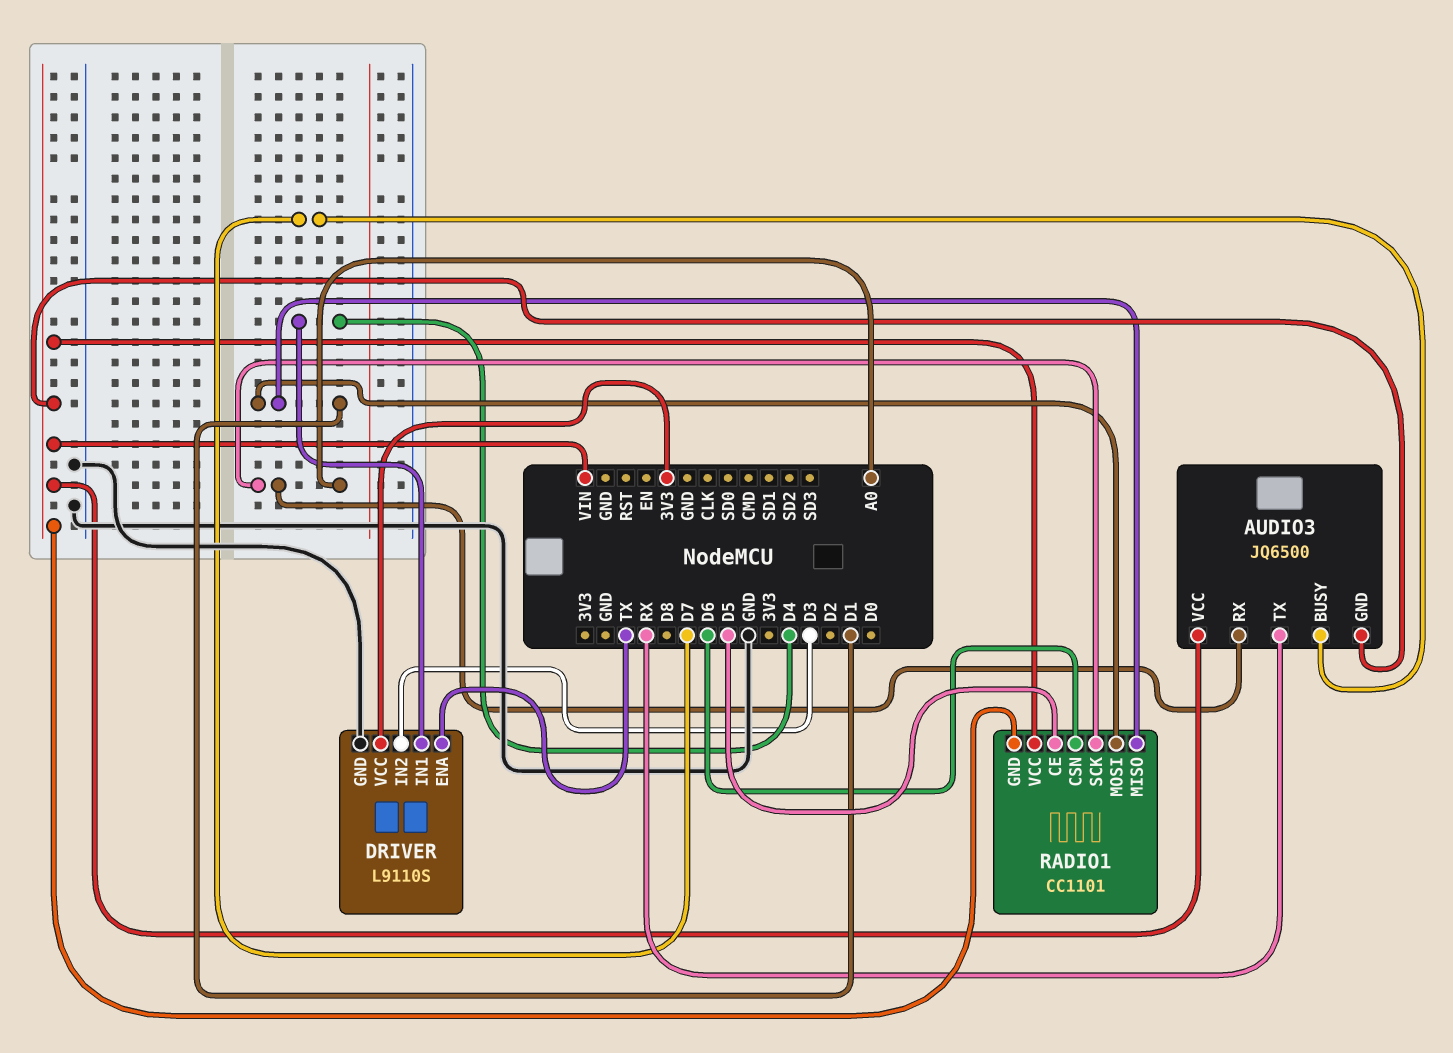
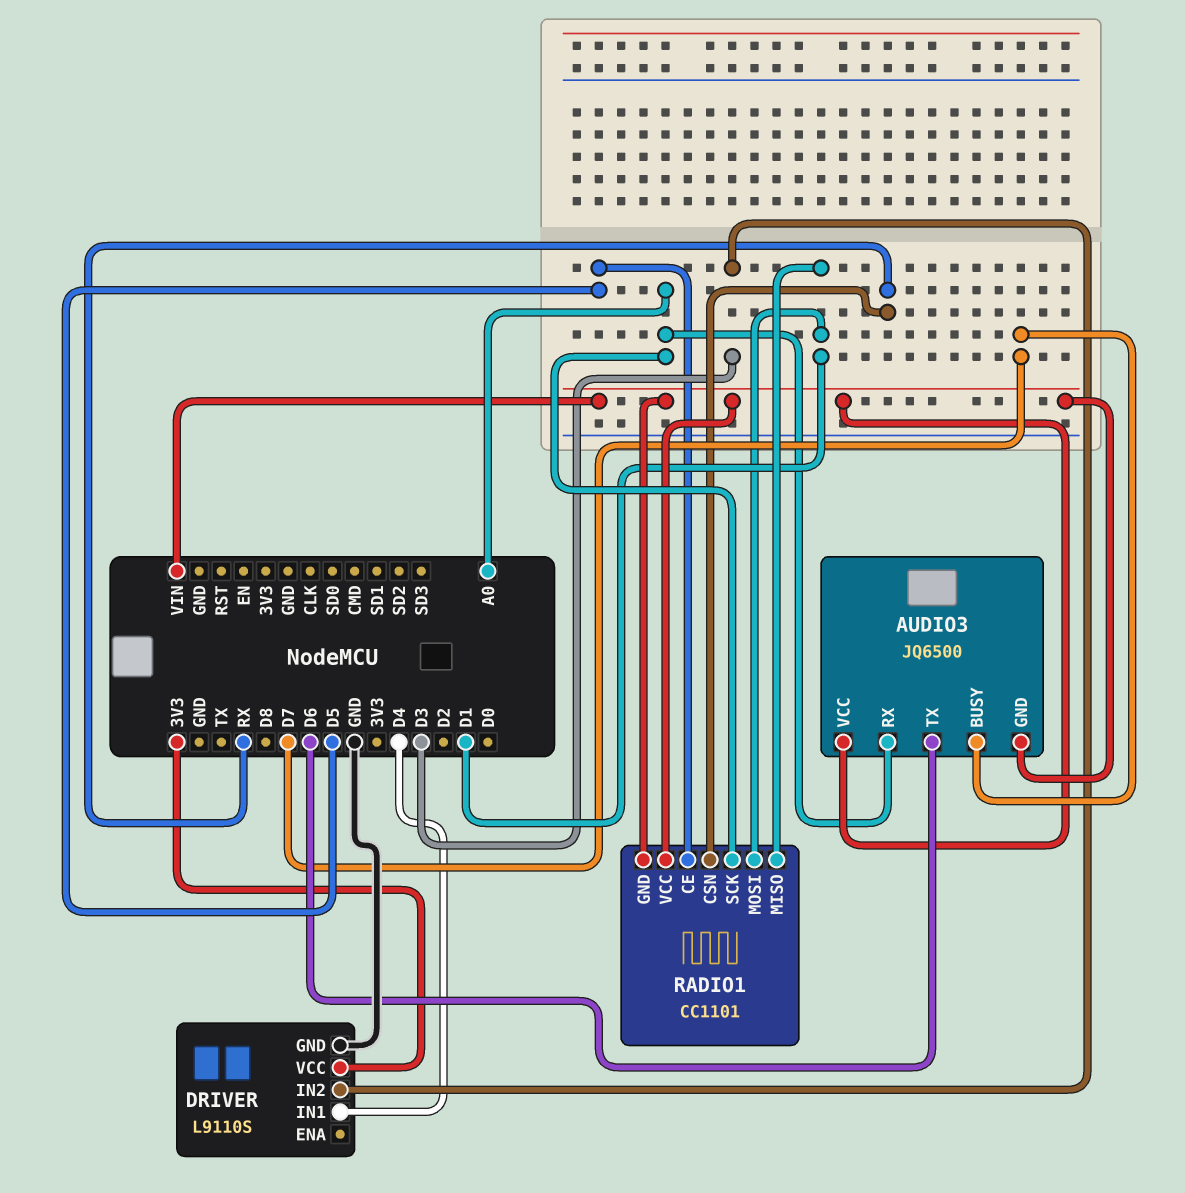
AUDIO3 pin TX: RX -> D6
DRIVER pin ENA: TX -> none
RADIO1 pin CSN: D6 -> RX

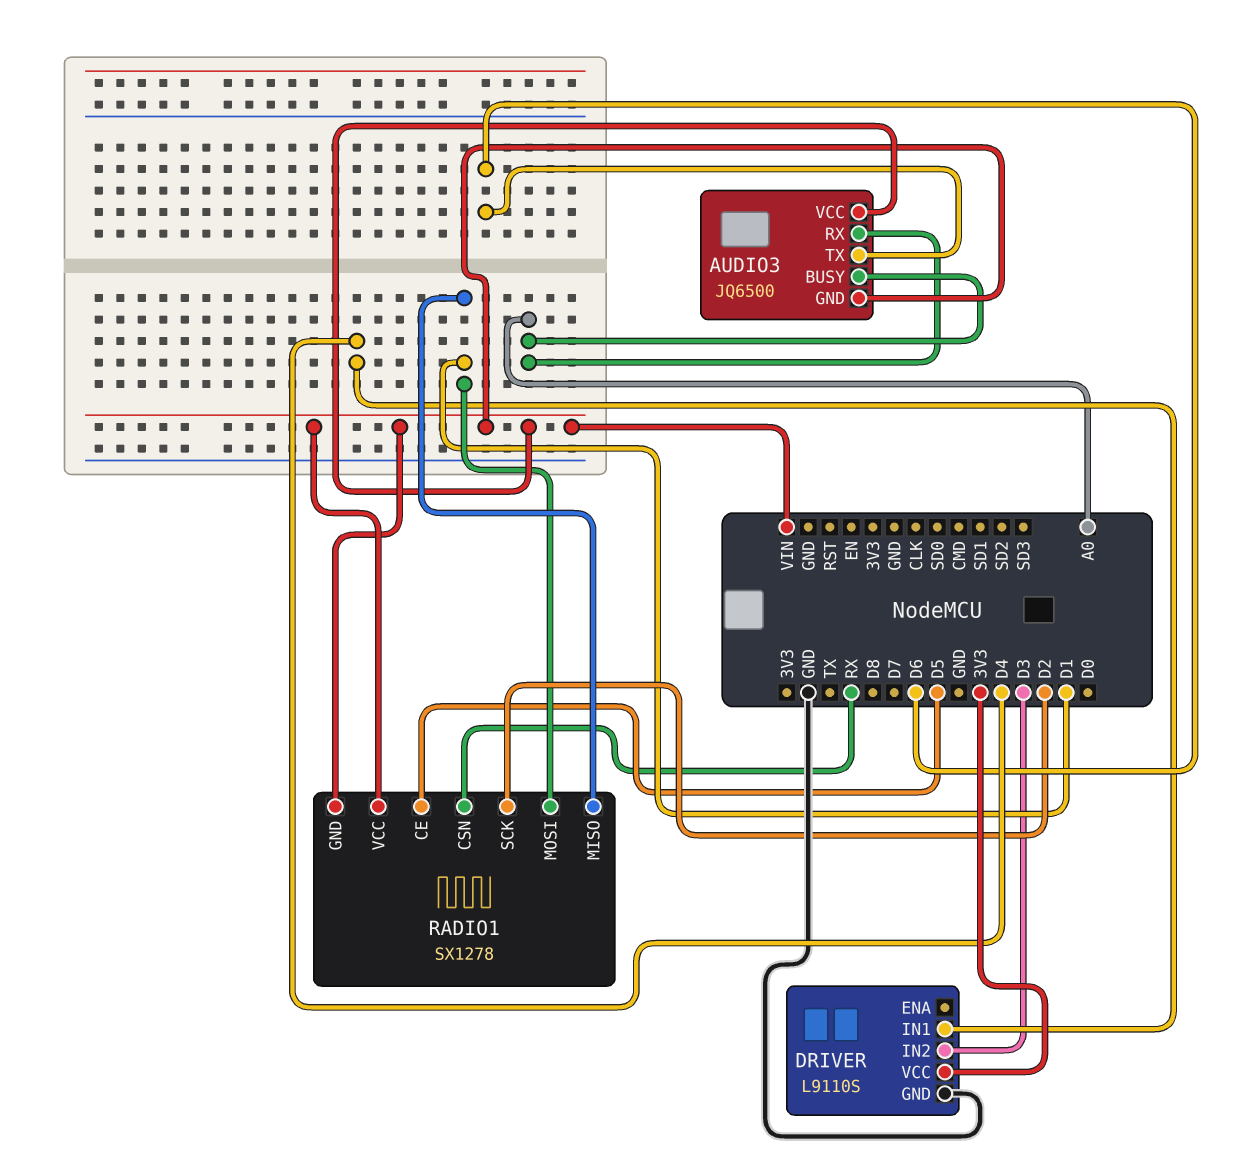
AUDIO3 pin BUSY: D7 -> A0
RADIO1: CC1101 -> SX1278
RADIO1 pin SCK: A0 -> D2

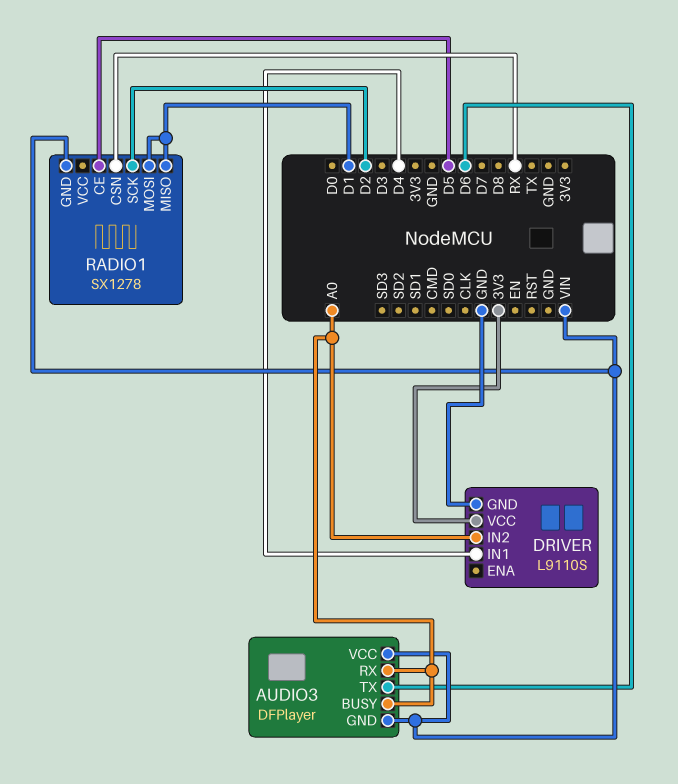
AUDIO3: JQ6500 -> DFPlayer
DRIVER pin IN2: D3 -> A0
RADIO1 pin VCC: VIN -> none

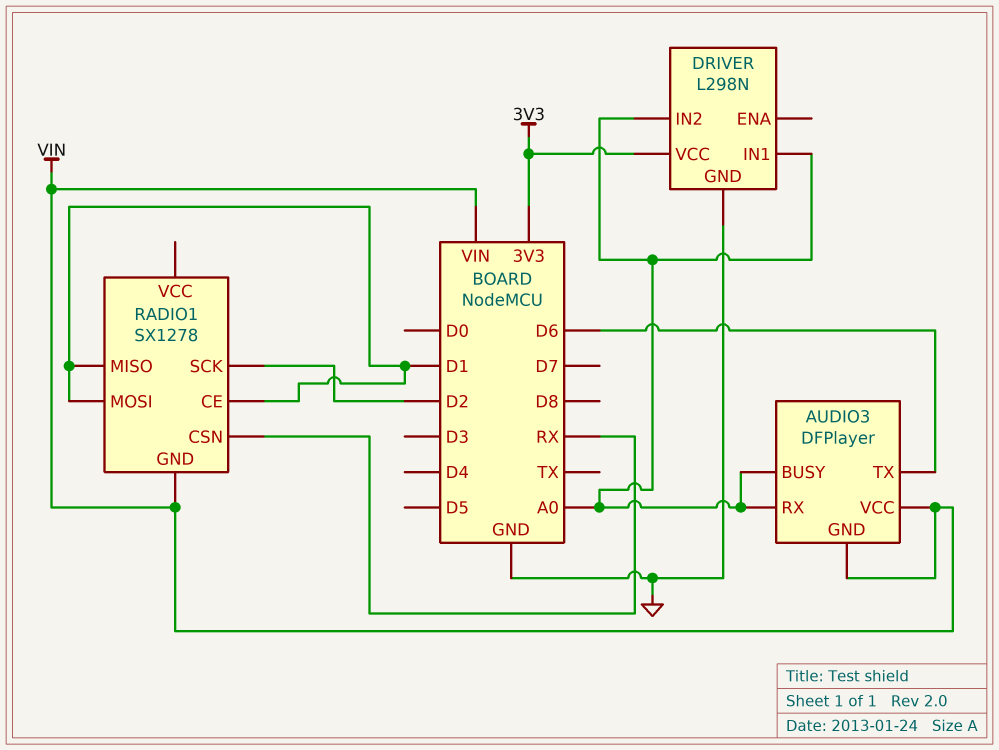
DRIVER: L9110S -> L298N
DRIVER pin IN1: D4 -> A0
RADIO1 pin CE: D5 -> D1

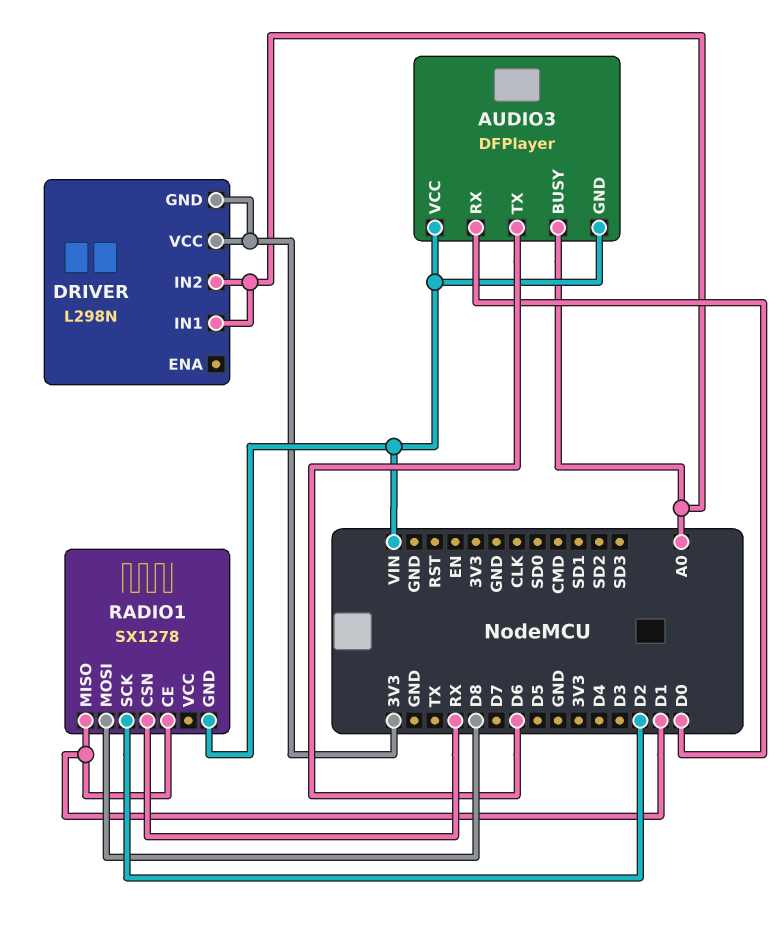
AUDIO3 pin RX: A0 -> D0
DRIVER pin GND: GND -> 3V3
RADIO1 pin MOSI: D1 -> D8

